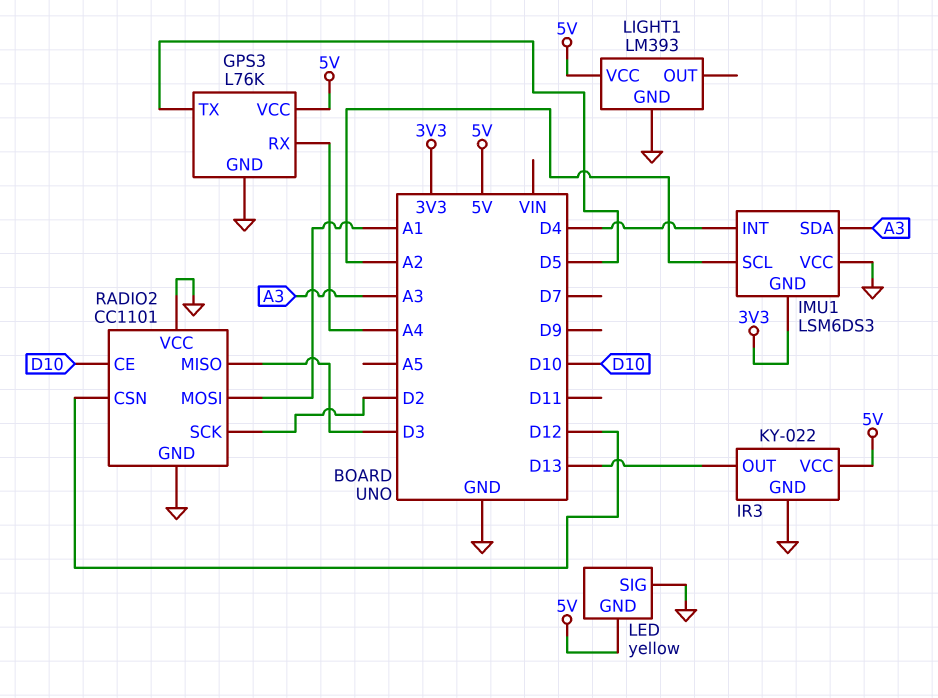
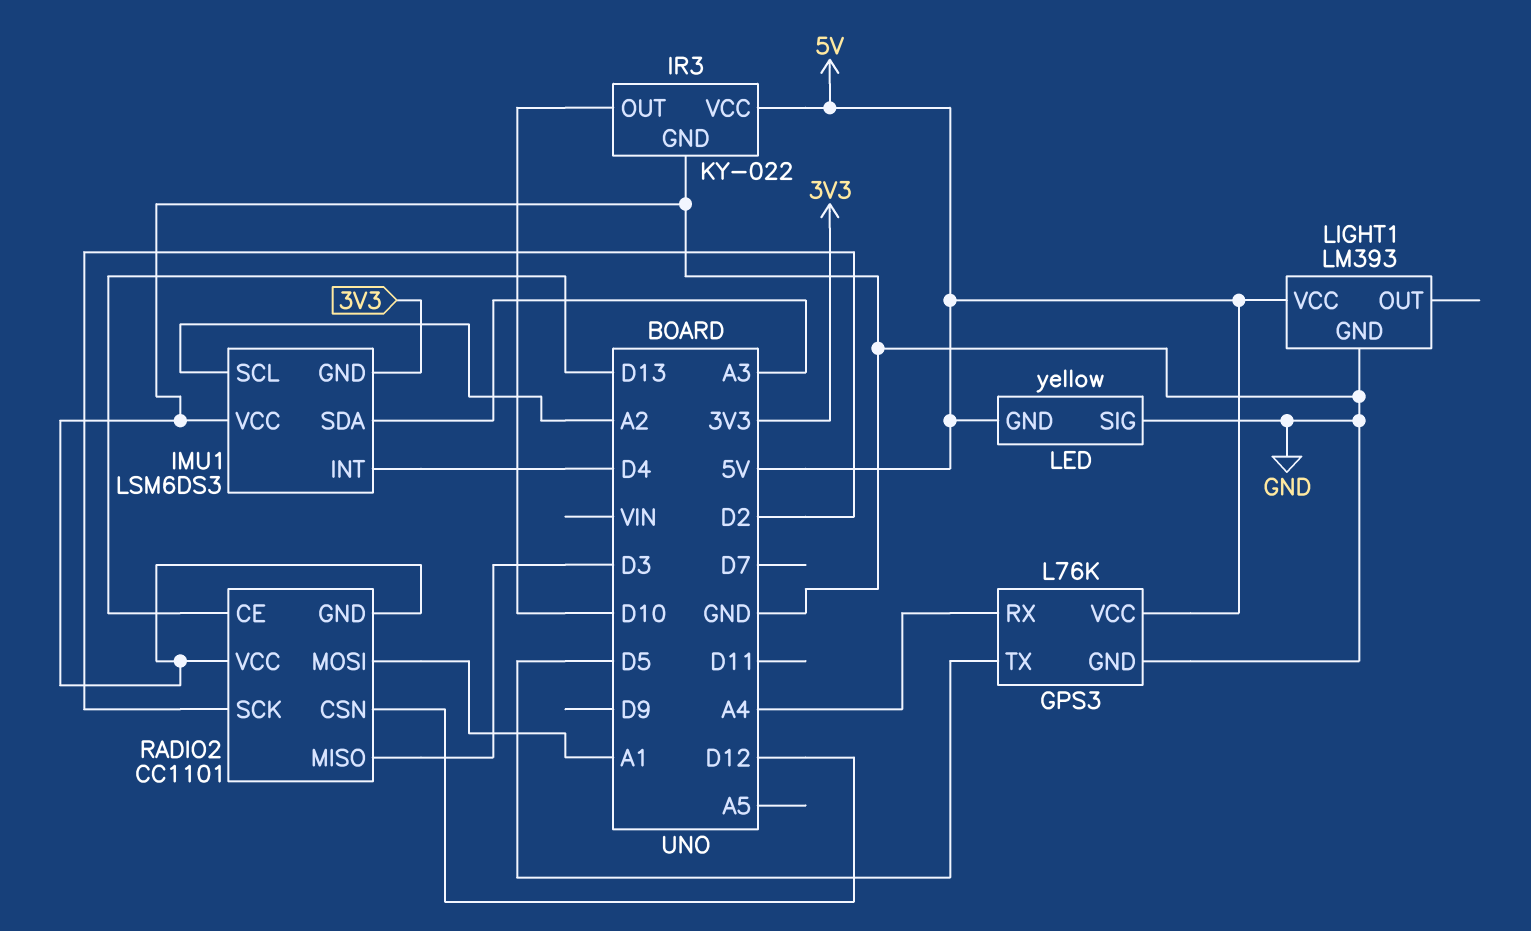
IR3 pin OUT: D13 -> D10
RADIO2 pin CE: D10 -> D13

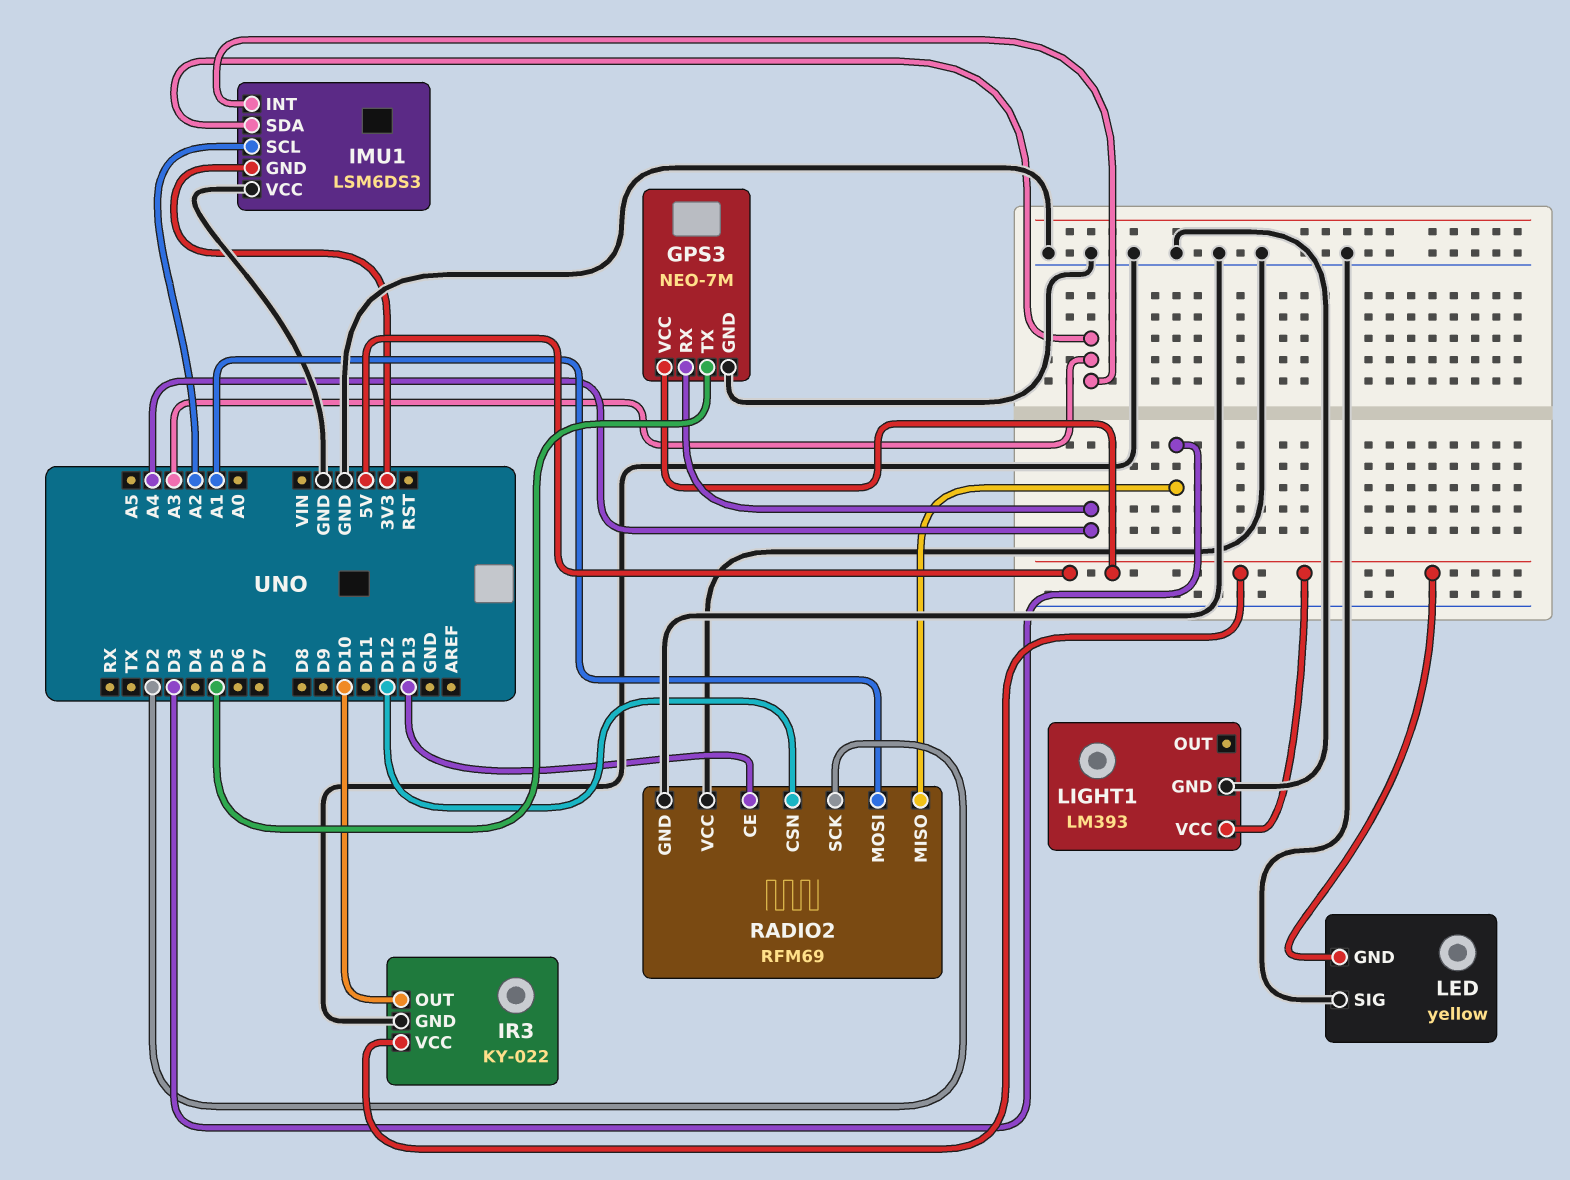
GPS3: L76K -> NEO-7M
IMU1 pin INT: D4 -> A3
RADIO2: CC1101 -> RFM69

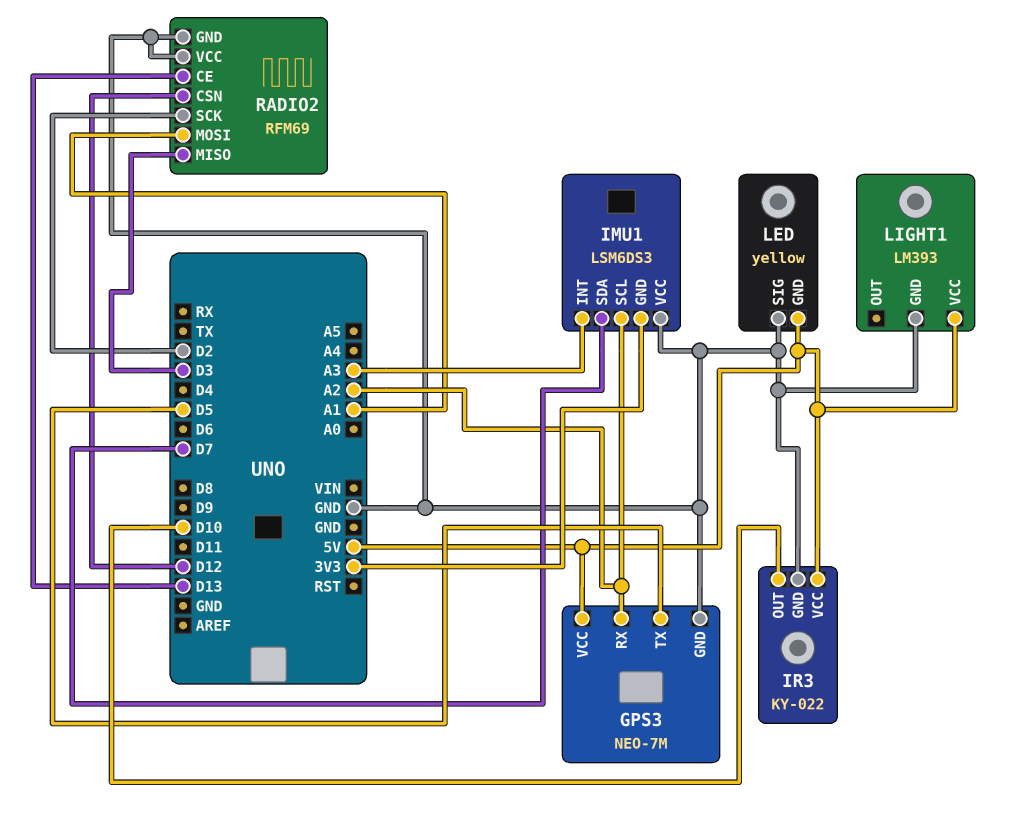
GPS3 pin RX: A4 -> A2
IMU1 pin SDA: A3 -> D7

